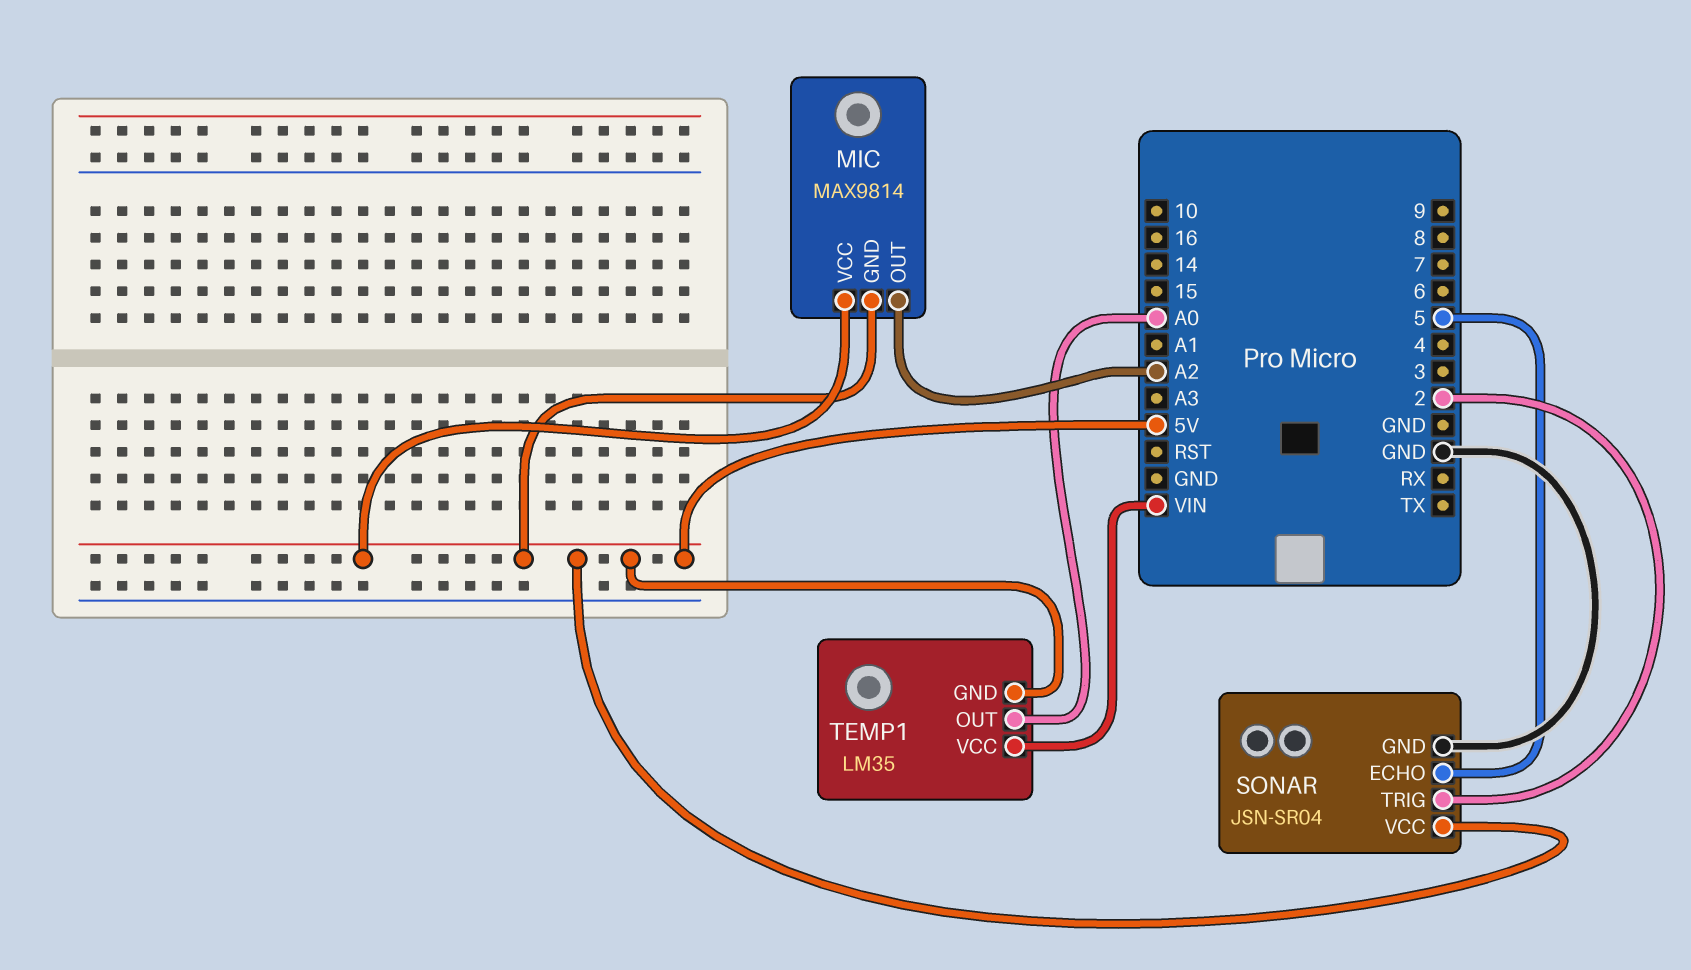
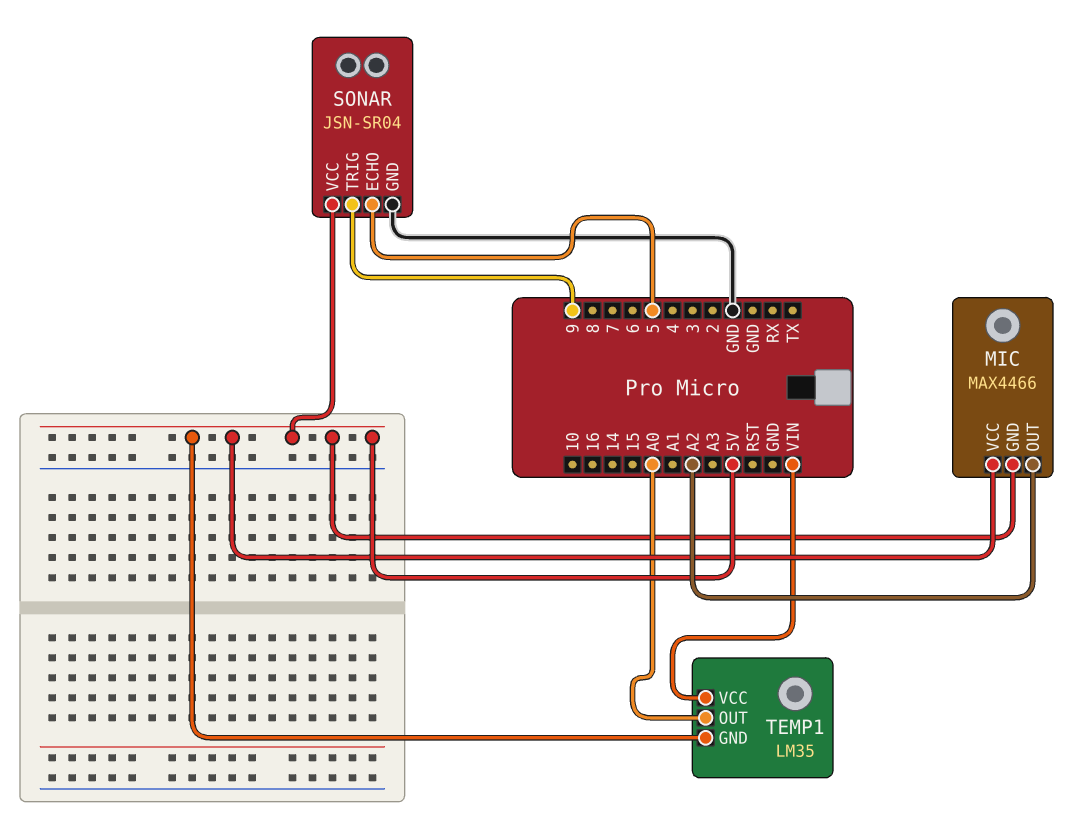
MIC: MAX9814 -> MAX4466
SONAR pin TRIG: 2 -> 9

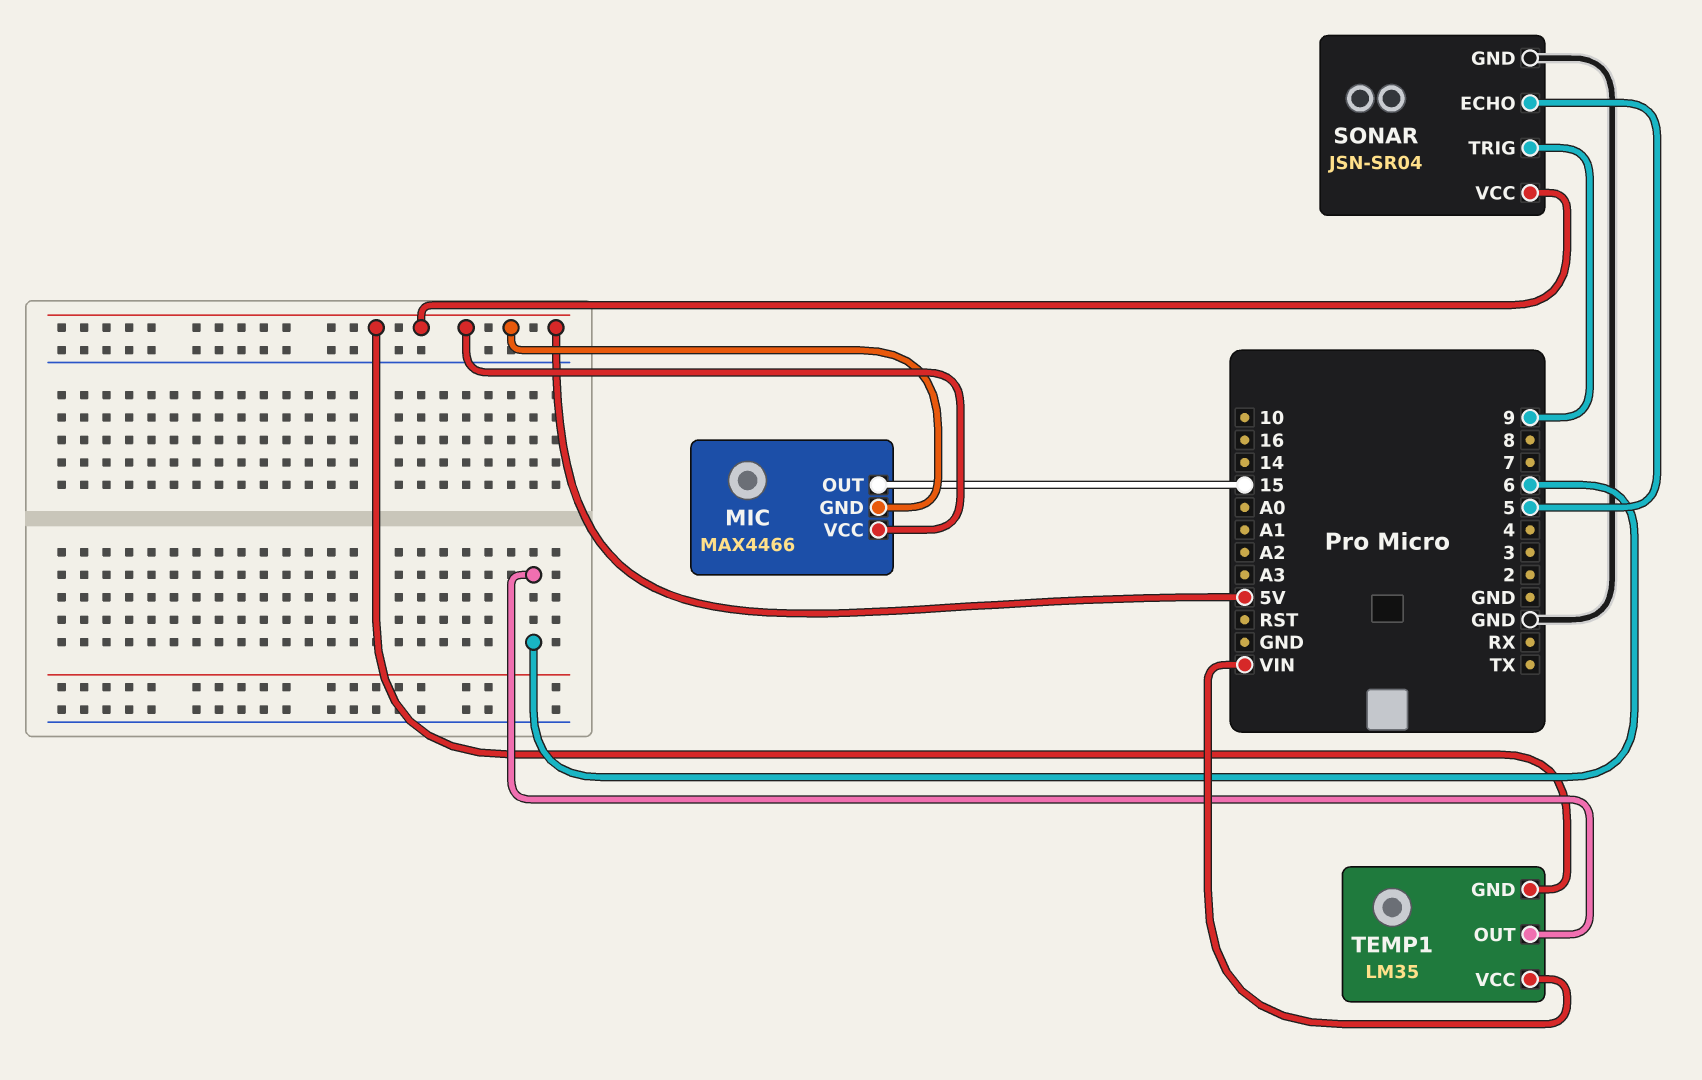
MIC pin OUT: A2 -> 15
TEMP1 pin OUT: A0 -> 6

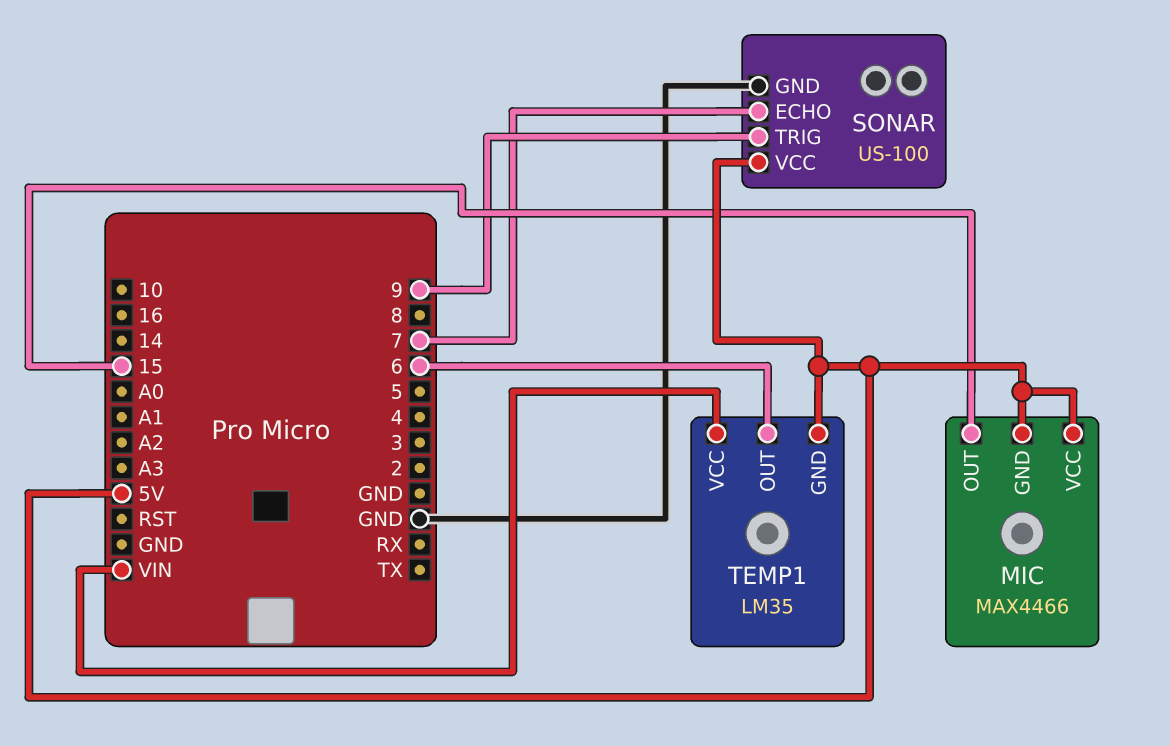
SONAR: JSN-SR04 -> US-100
SONAR pin ECHO: 5 -> 7

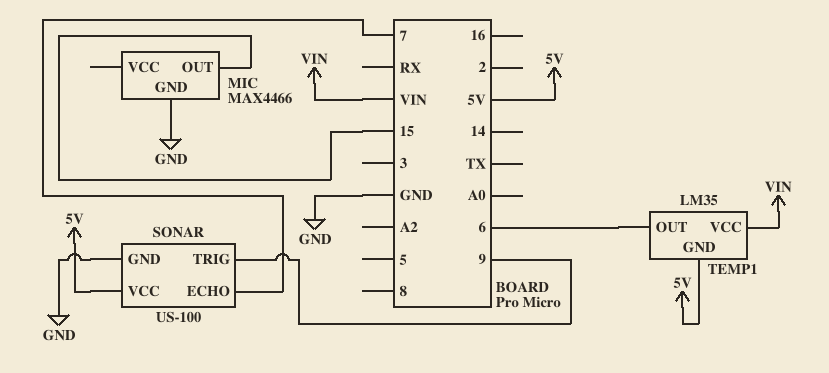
MIC pin GND: 5V -> GND
MIC pin VCC: 5V -> none

